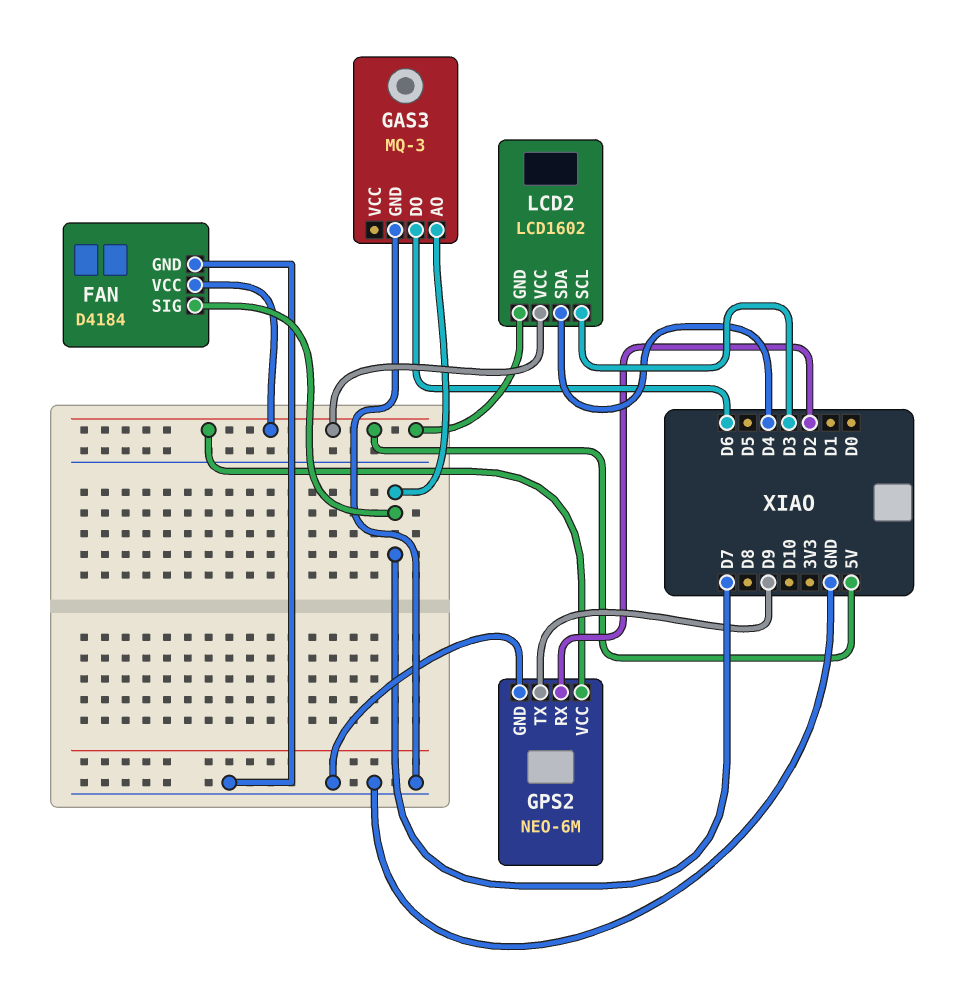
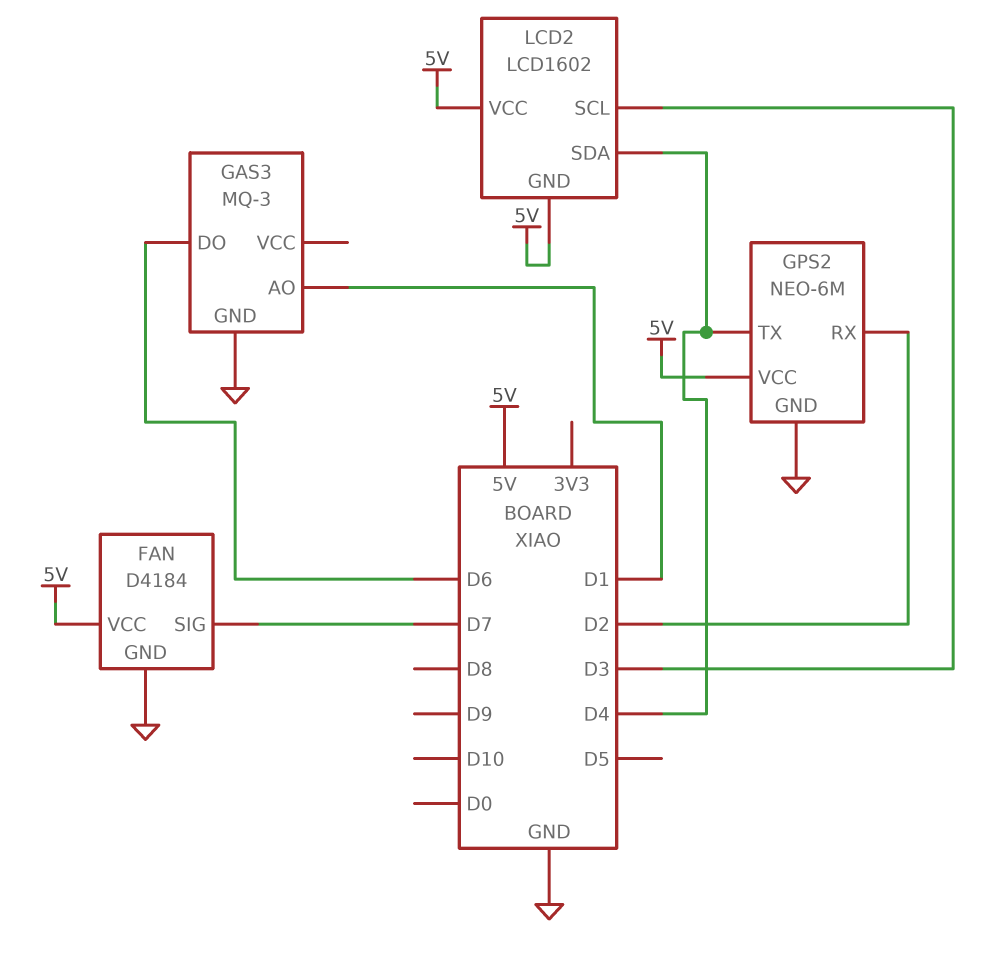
GAS3 pin AO: D7 -> D1
GPS2 pin TX: D9 -> D4

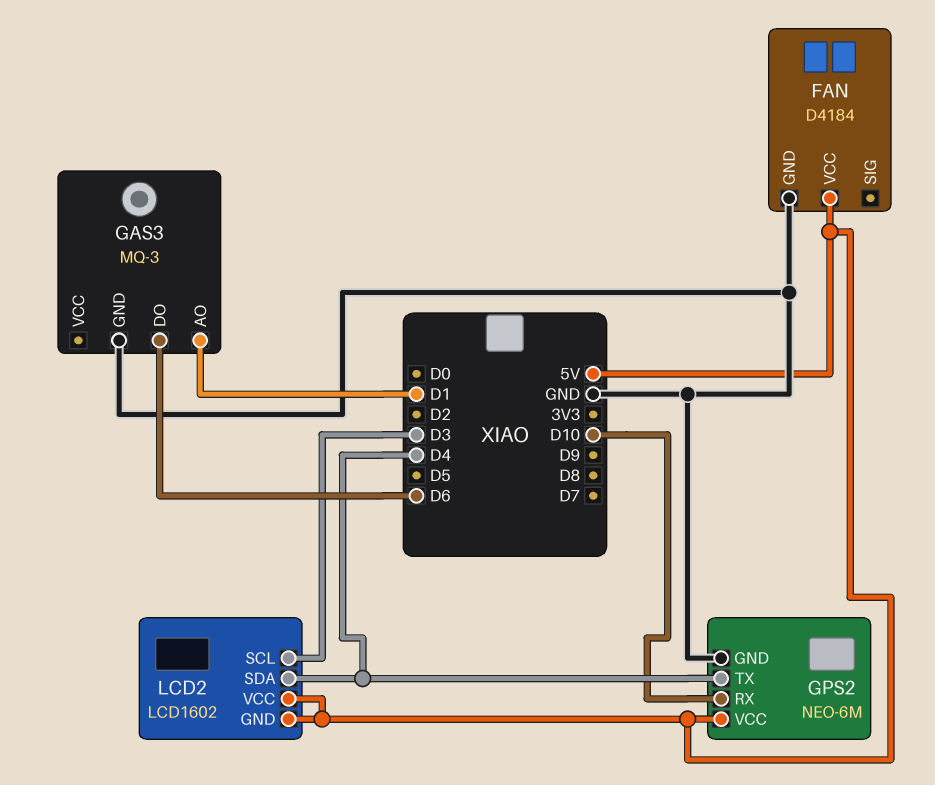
FAN pin SIG: D7 -> none
GPS2 pin RX: D2 -> D10

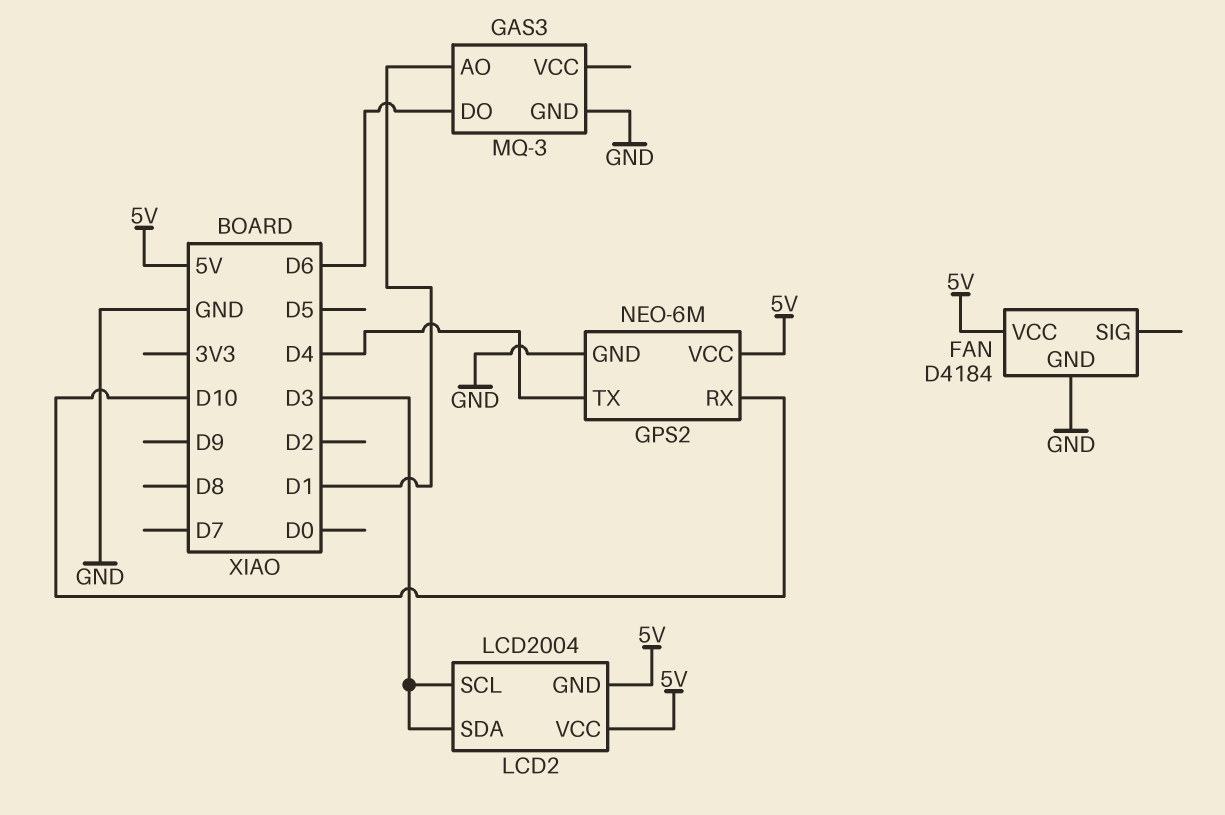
LCD2: LCD1602 -> LCD2004
LCD2 pin SDA: D4 -> D3

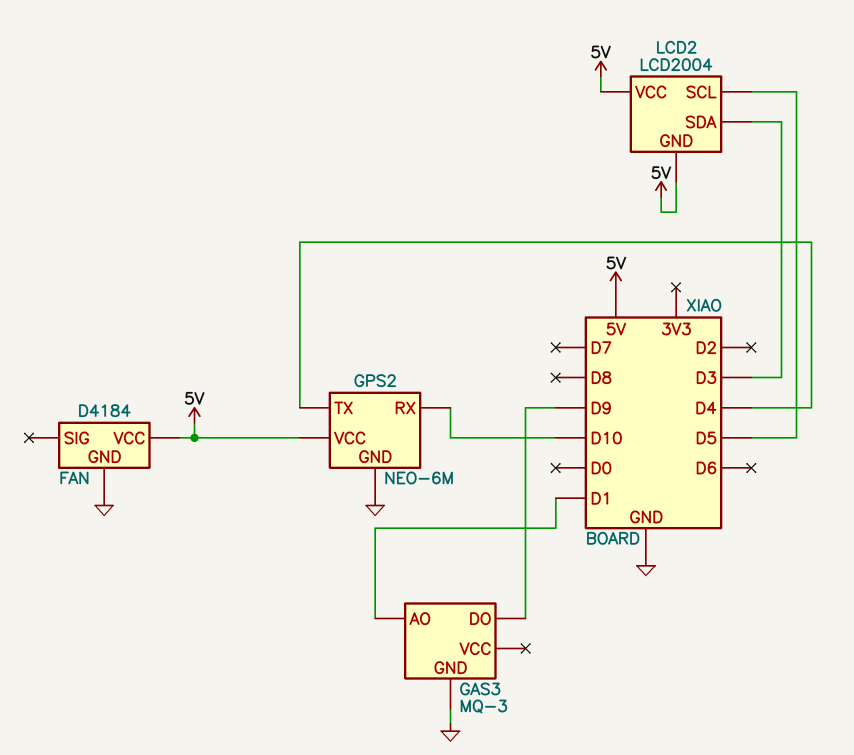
GAS3 pin DO: D6 -> D9
LCD2 pin SCL: D3 -> D5

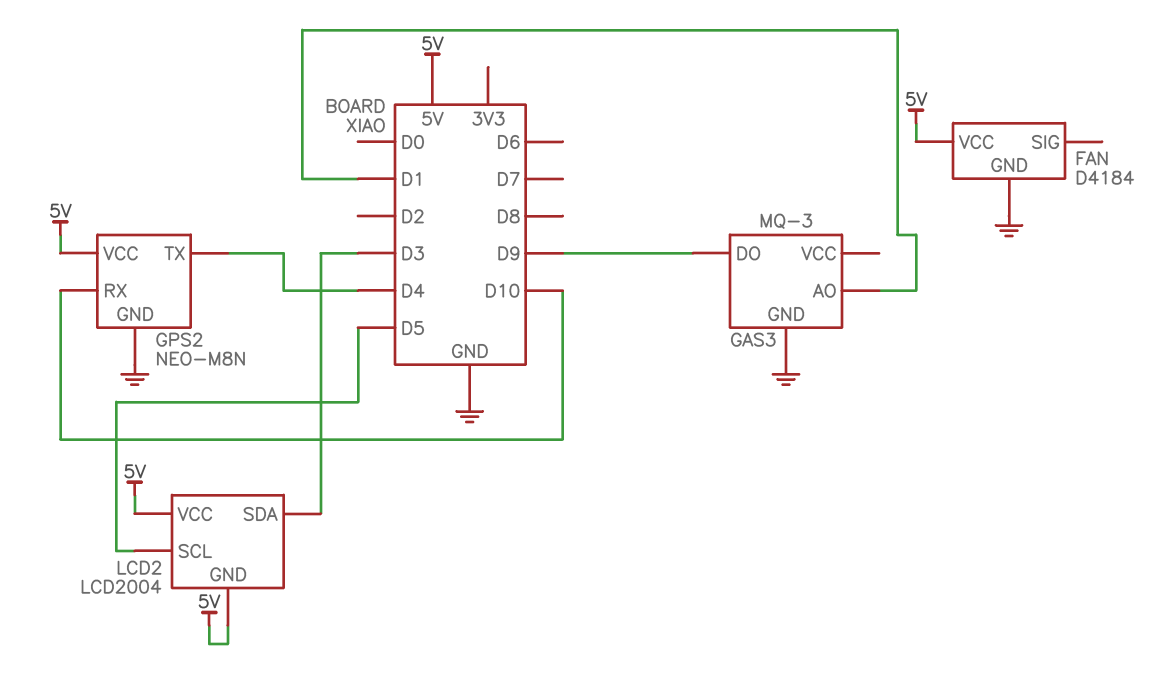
GPS2: NEO-6M -> NEO-M8N

